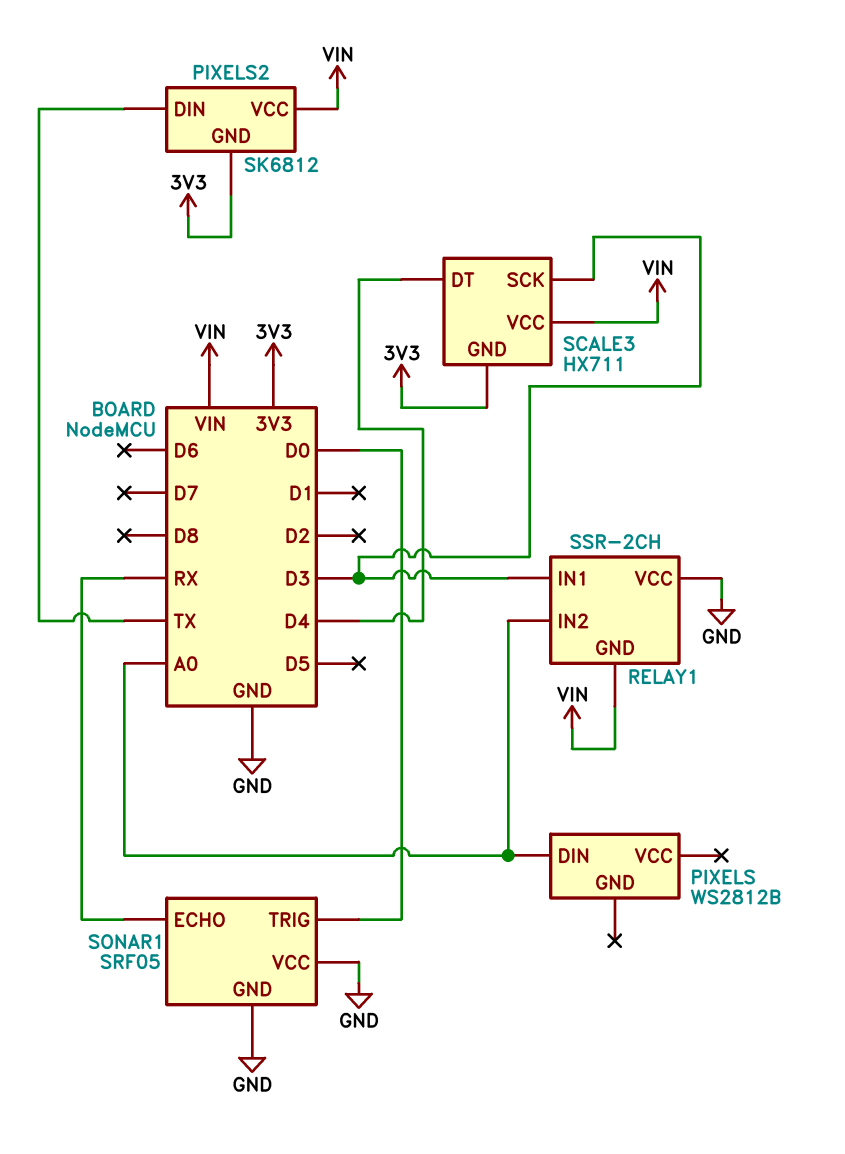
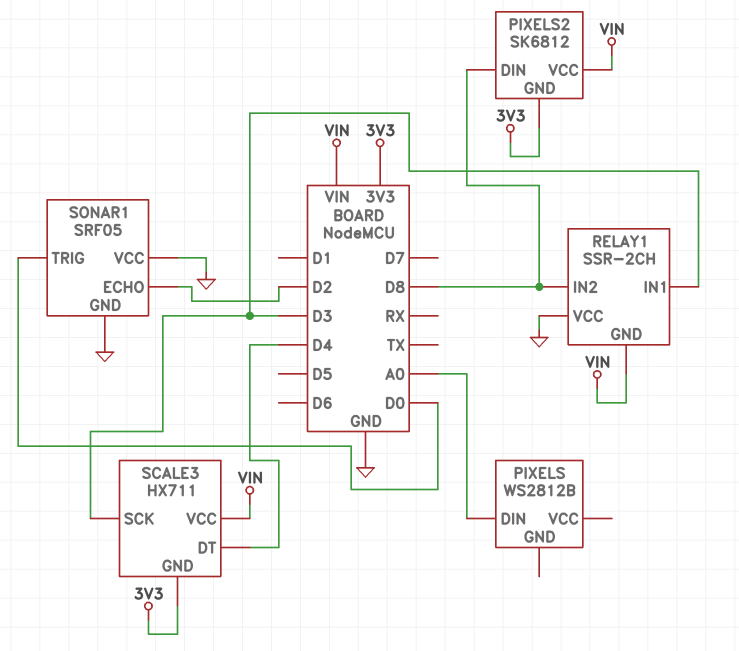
PIXELS2 pin DIN: TX -> D8
RELAY1 pin IN2: A0 -> D8
SONAR1 pin ECHO: RX -> D2

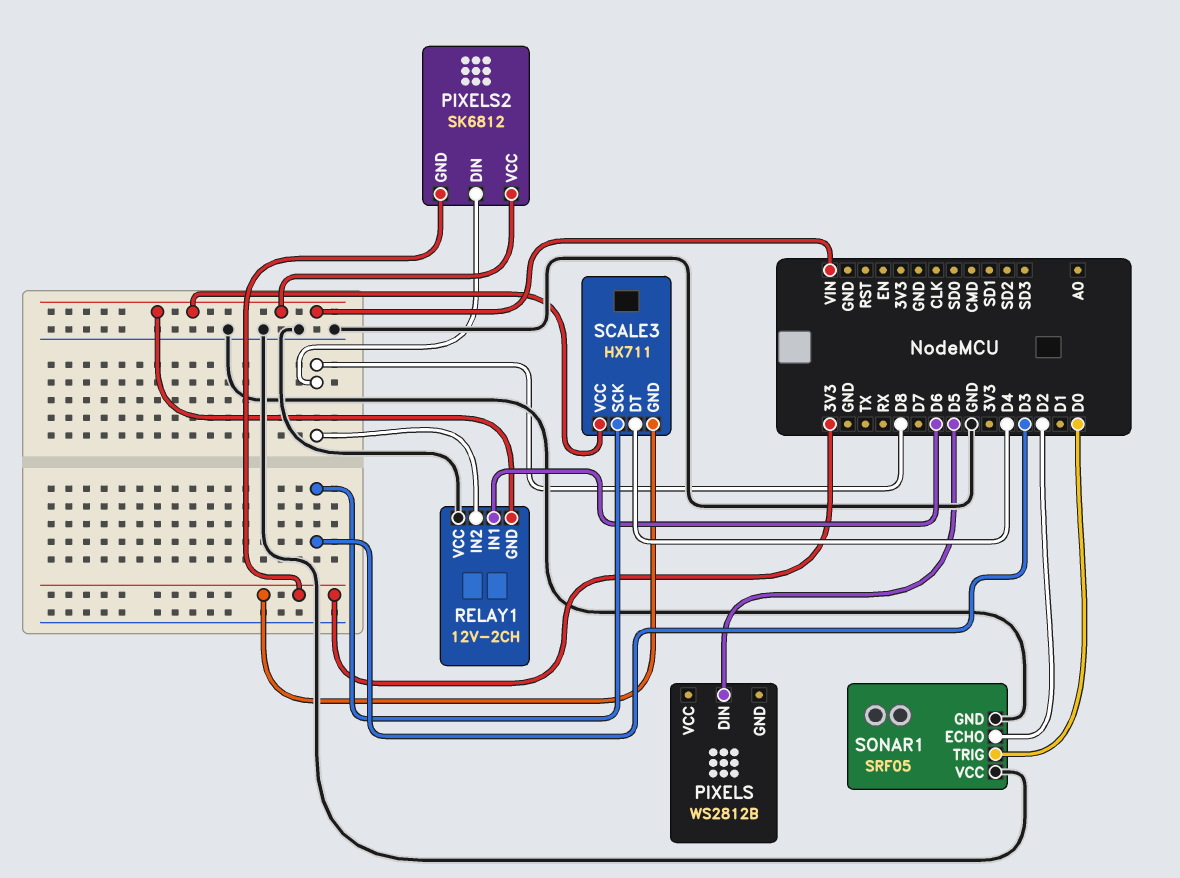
PIXELS pin DIN: A0 -> D5
RELAY1: SSR-2CH -> 12V-2CH
RELAY1 pin IN1: D3 -> D6

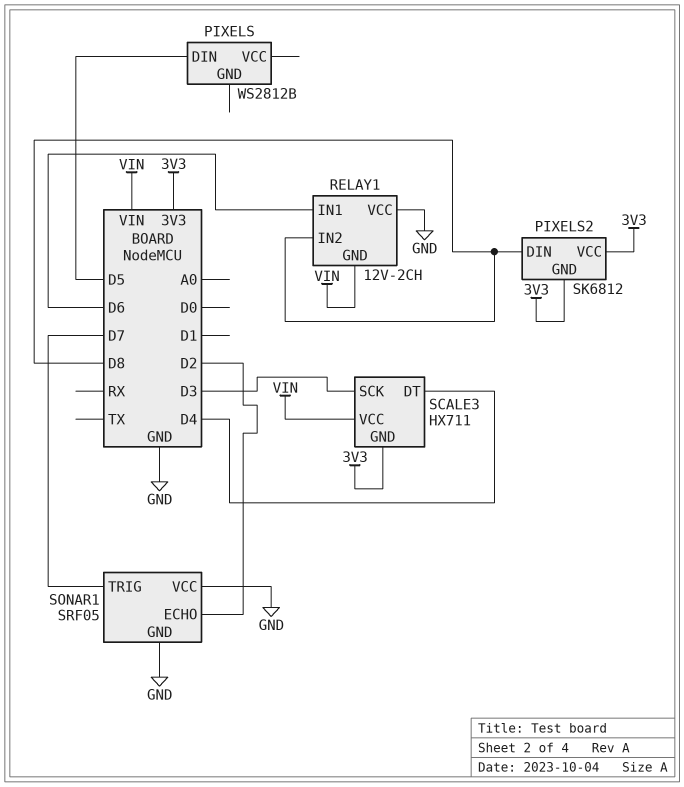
PIXELS2 pin VCC: VIN -> 3V3
SONAR1 pin TRIG: D0 -> D7

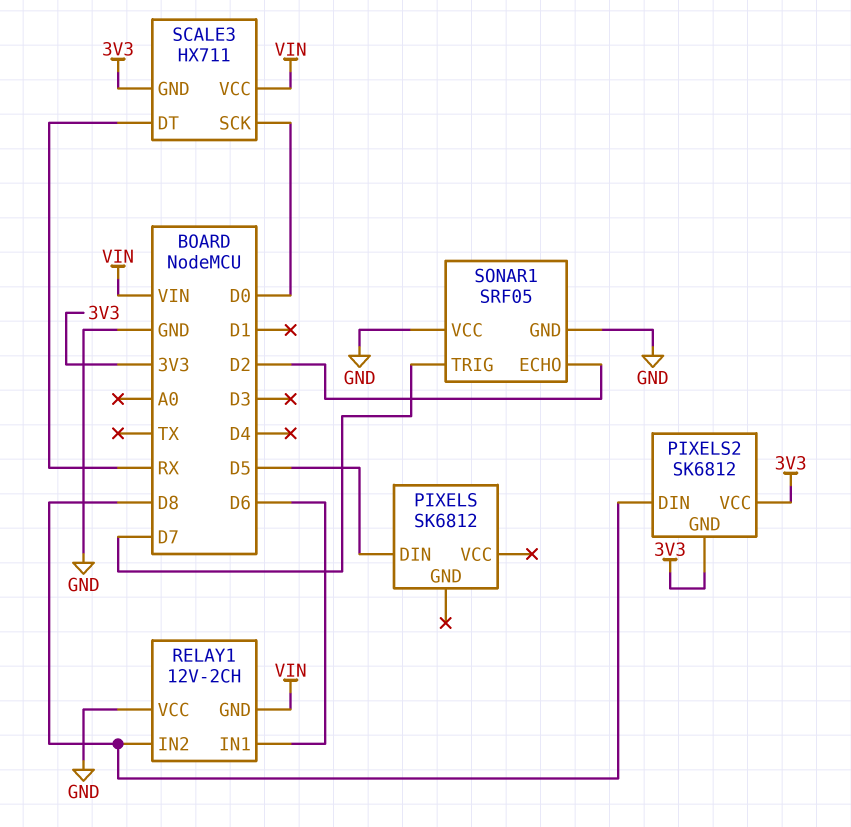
PIXELS: WS2812B -> SK6812
SCALE3 pin DT: D4 -> RX
SCALE3 pin SCK: D3 -> D0

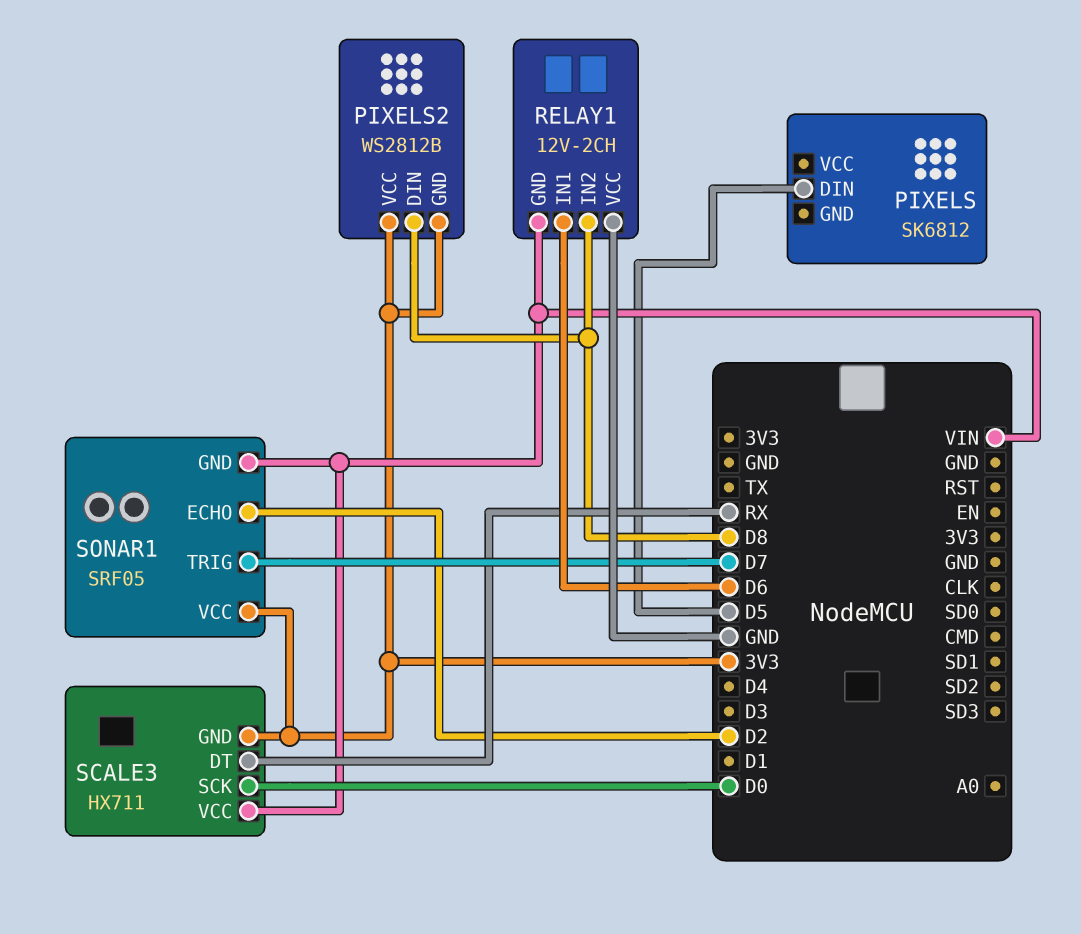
PIXELS2: SK6812 -> WS2812B
SONAR1 pin GND: GND -> VIN
SONAR1 pin VCC: GND -> 3V3

